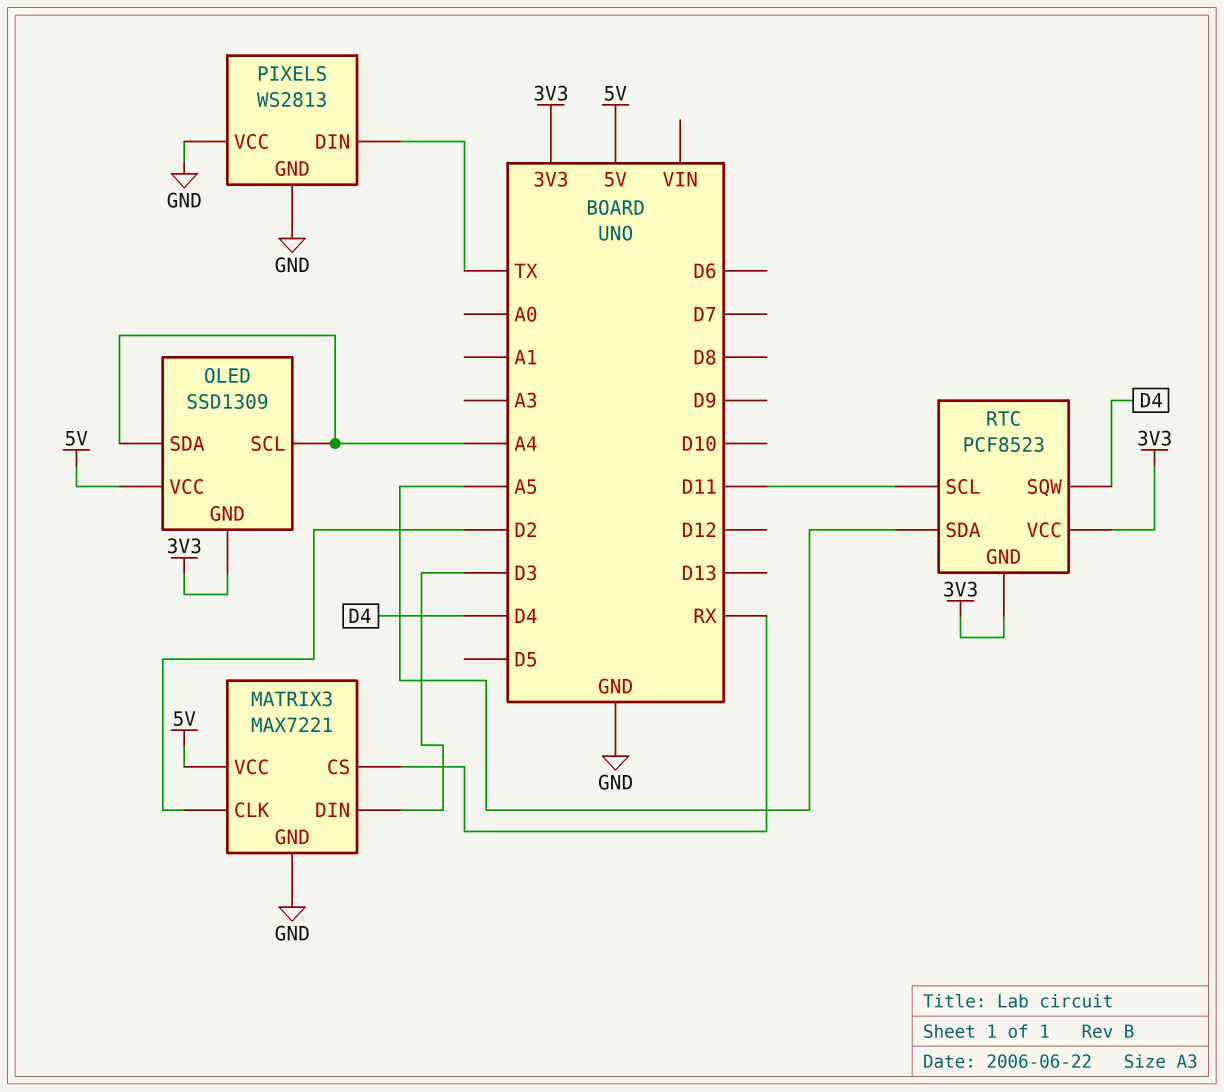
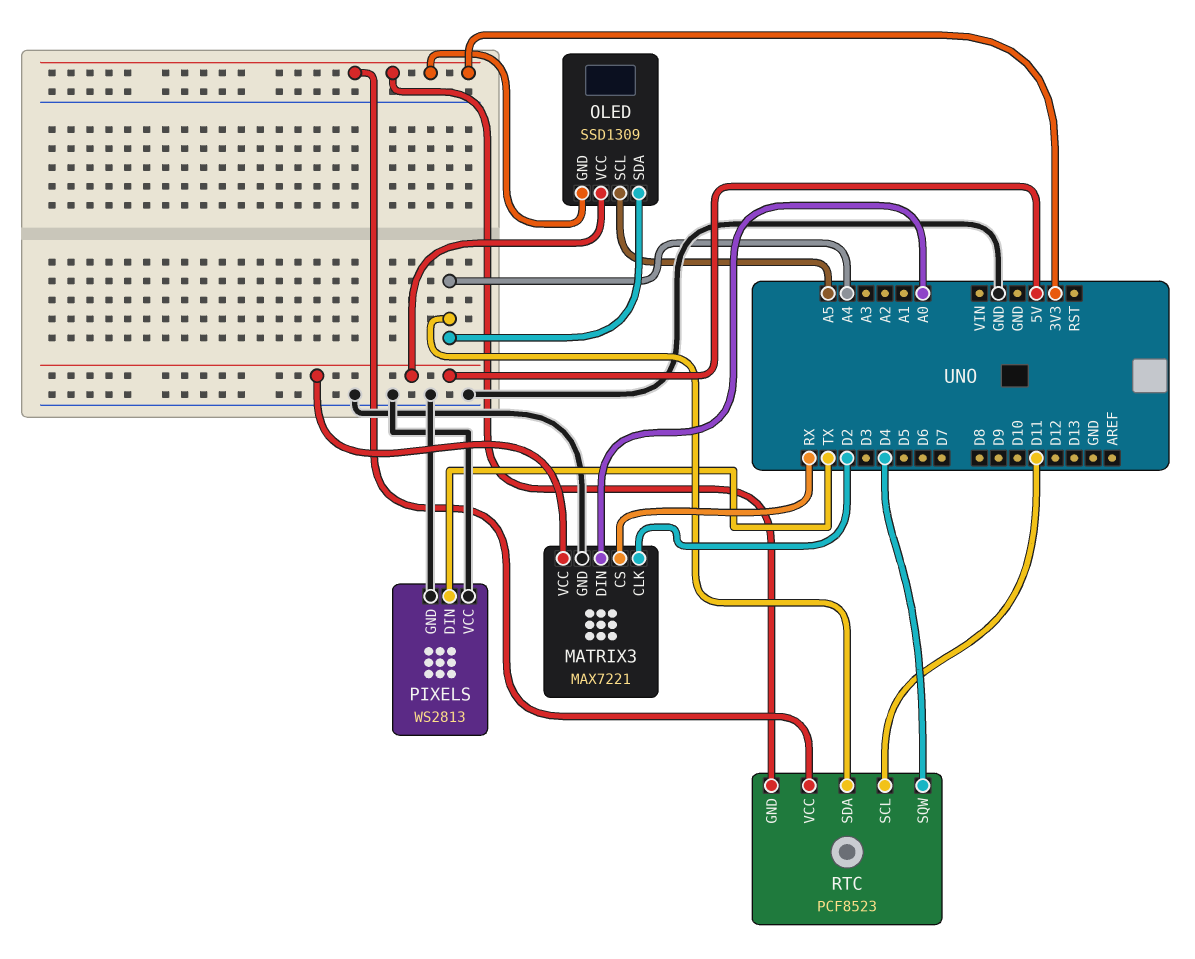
MATRIX3 pin DIN: D3 -> A0
OLED pin SCL: A4 -> A5
RTC pin SDA: A5 -> A4

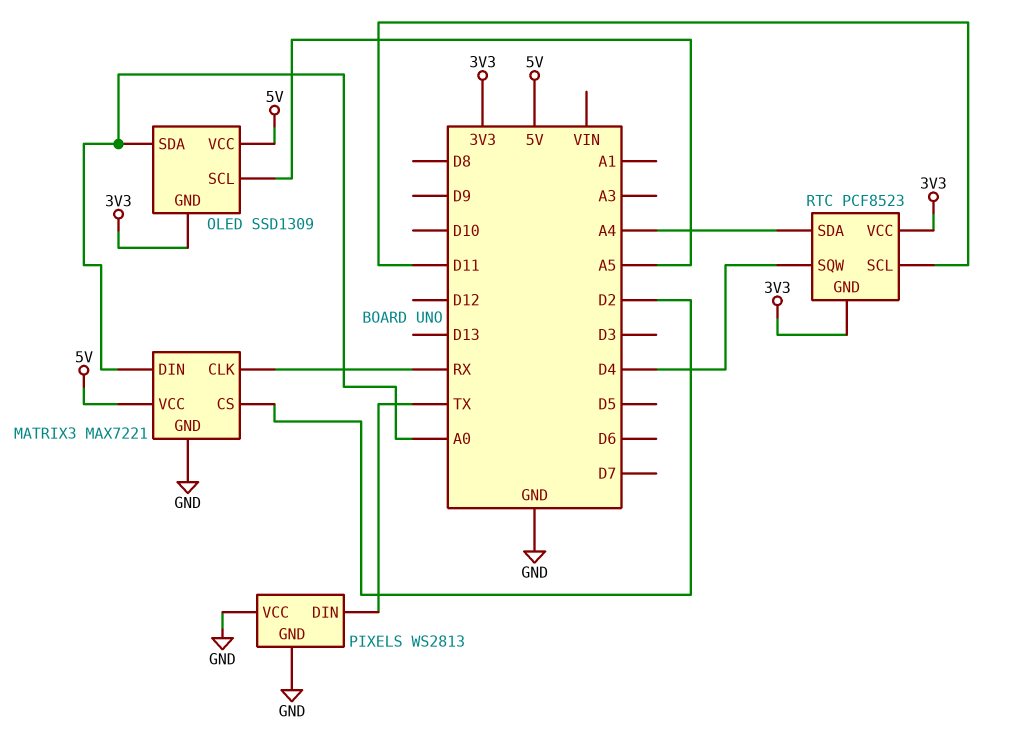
MATRIX3 pin CLK: D2 -> RX
MATRIX3 pin CS: RX -> D2
OLED pin SDA: A4 -> A0

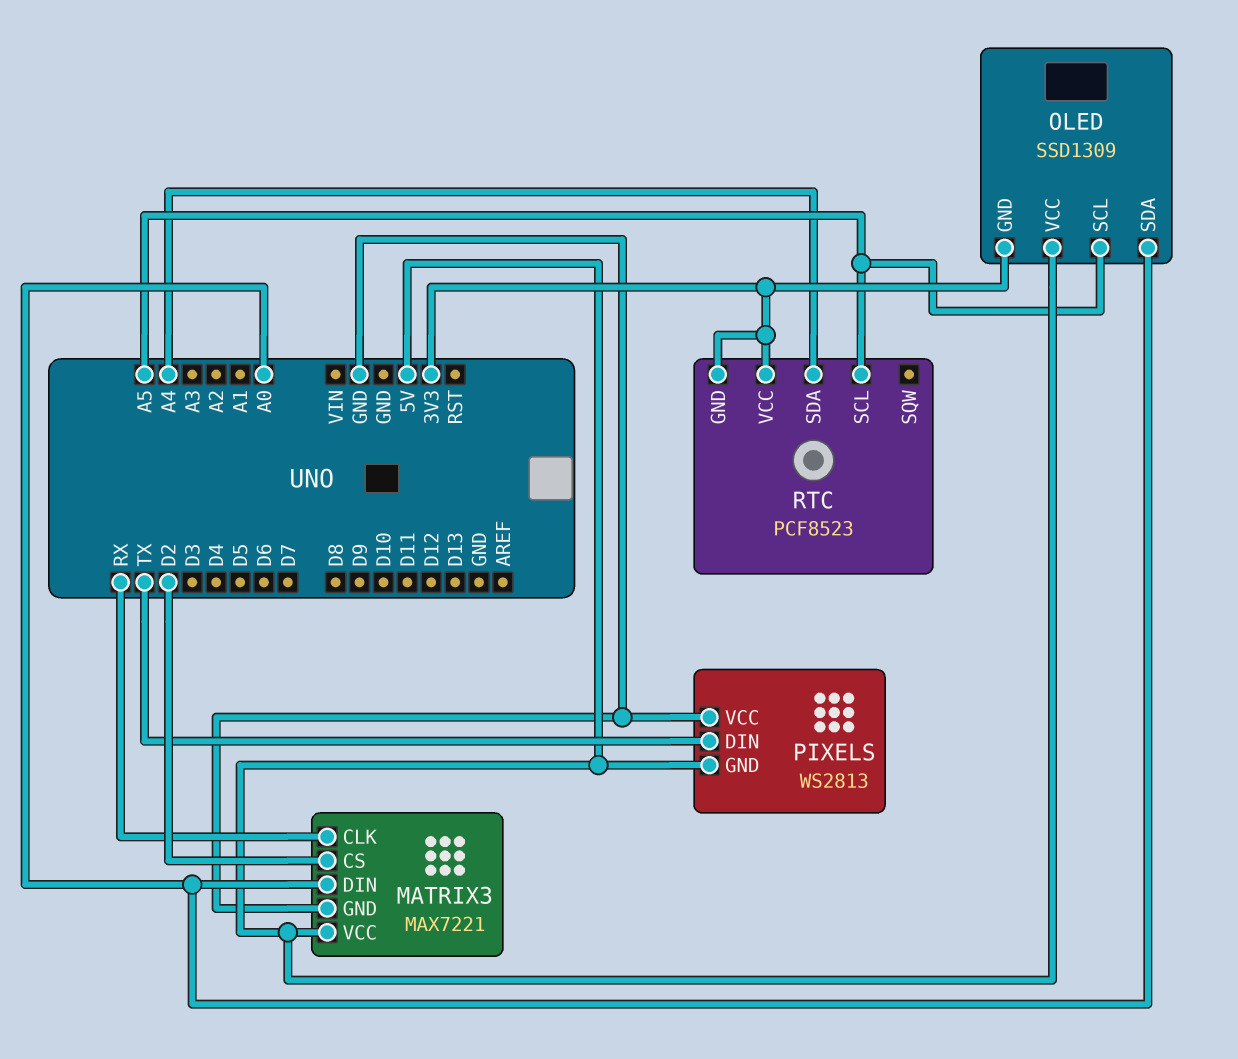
PIXELS pin GND: GND -> 5V
RTC pin SCL: D11 -> A5
RTC pin SQW: D4 -> none

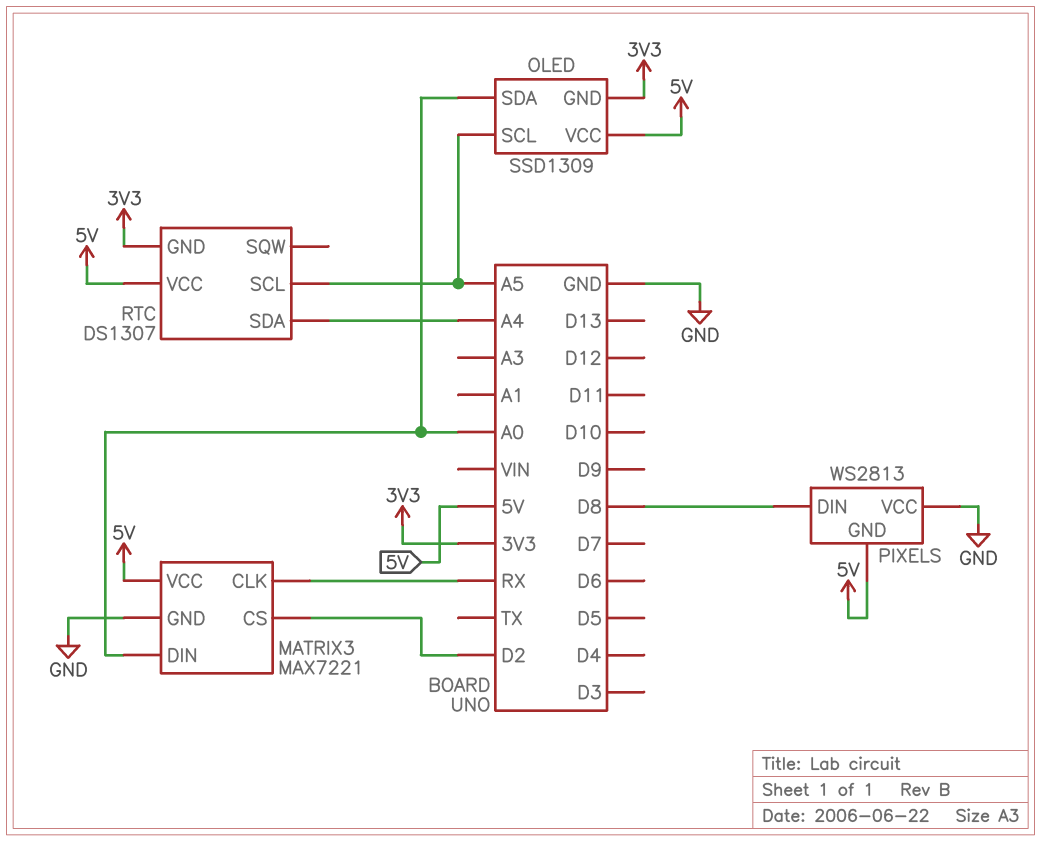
PIXELS pin DIN: TX -> D8
RTC: PCF8523 -> DS1307
RTC pin VCC: 3V3 -> 5V

